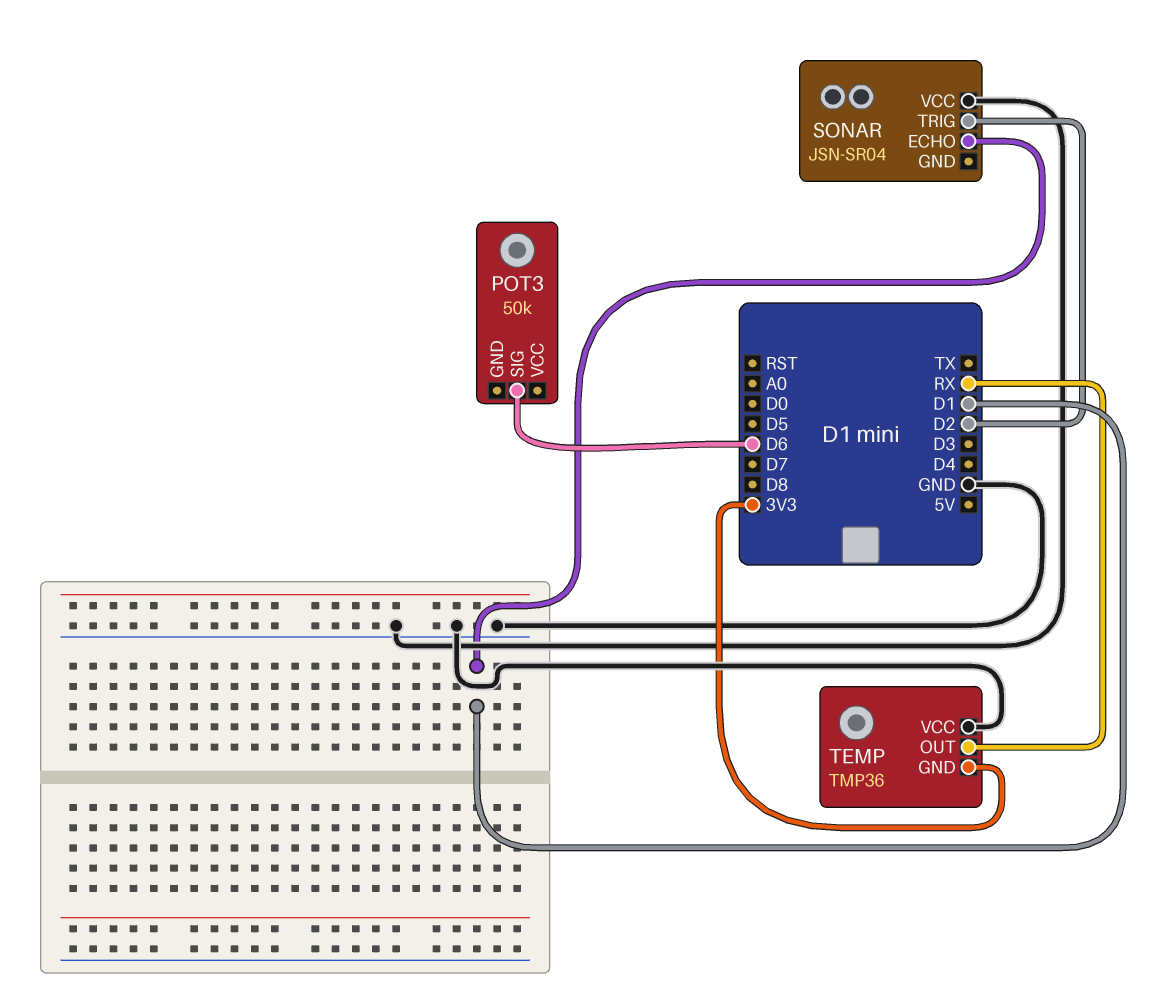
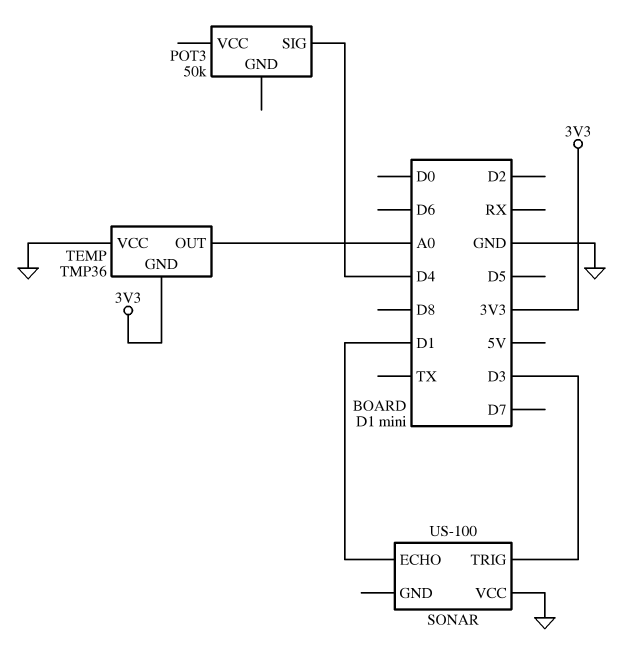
POT3 pin SIG: D6 -> D4
SONAR: JSN-SR04 -> US-100
SONAR pin TRIG: D2 -> D3
TEMP pin OUT: RX -> A0

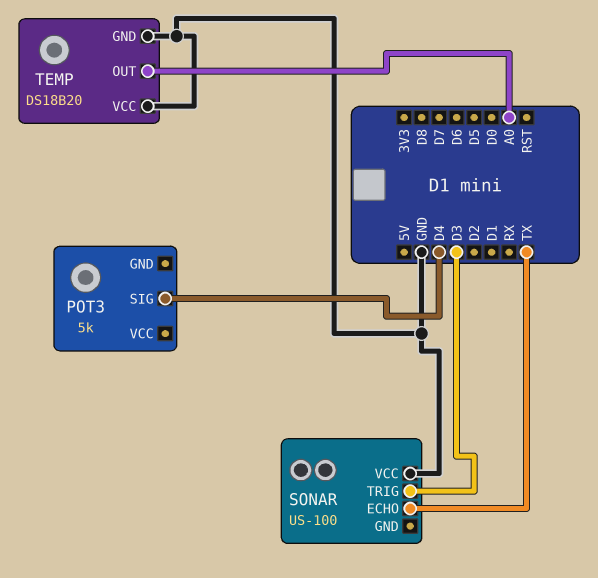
POT3: 50k -> 5k
SONAR pin ECHO: D1 -> TX
TEMP: TMP36 -> DS18B20
TEMP pin GND: 3V3 -> GND

